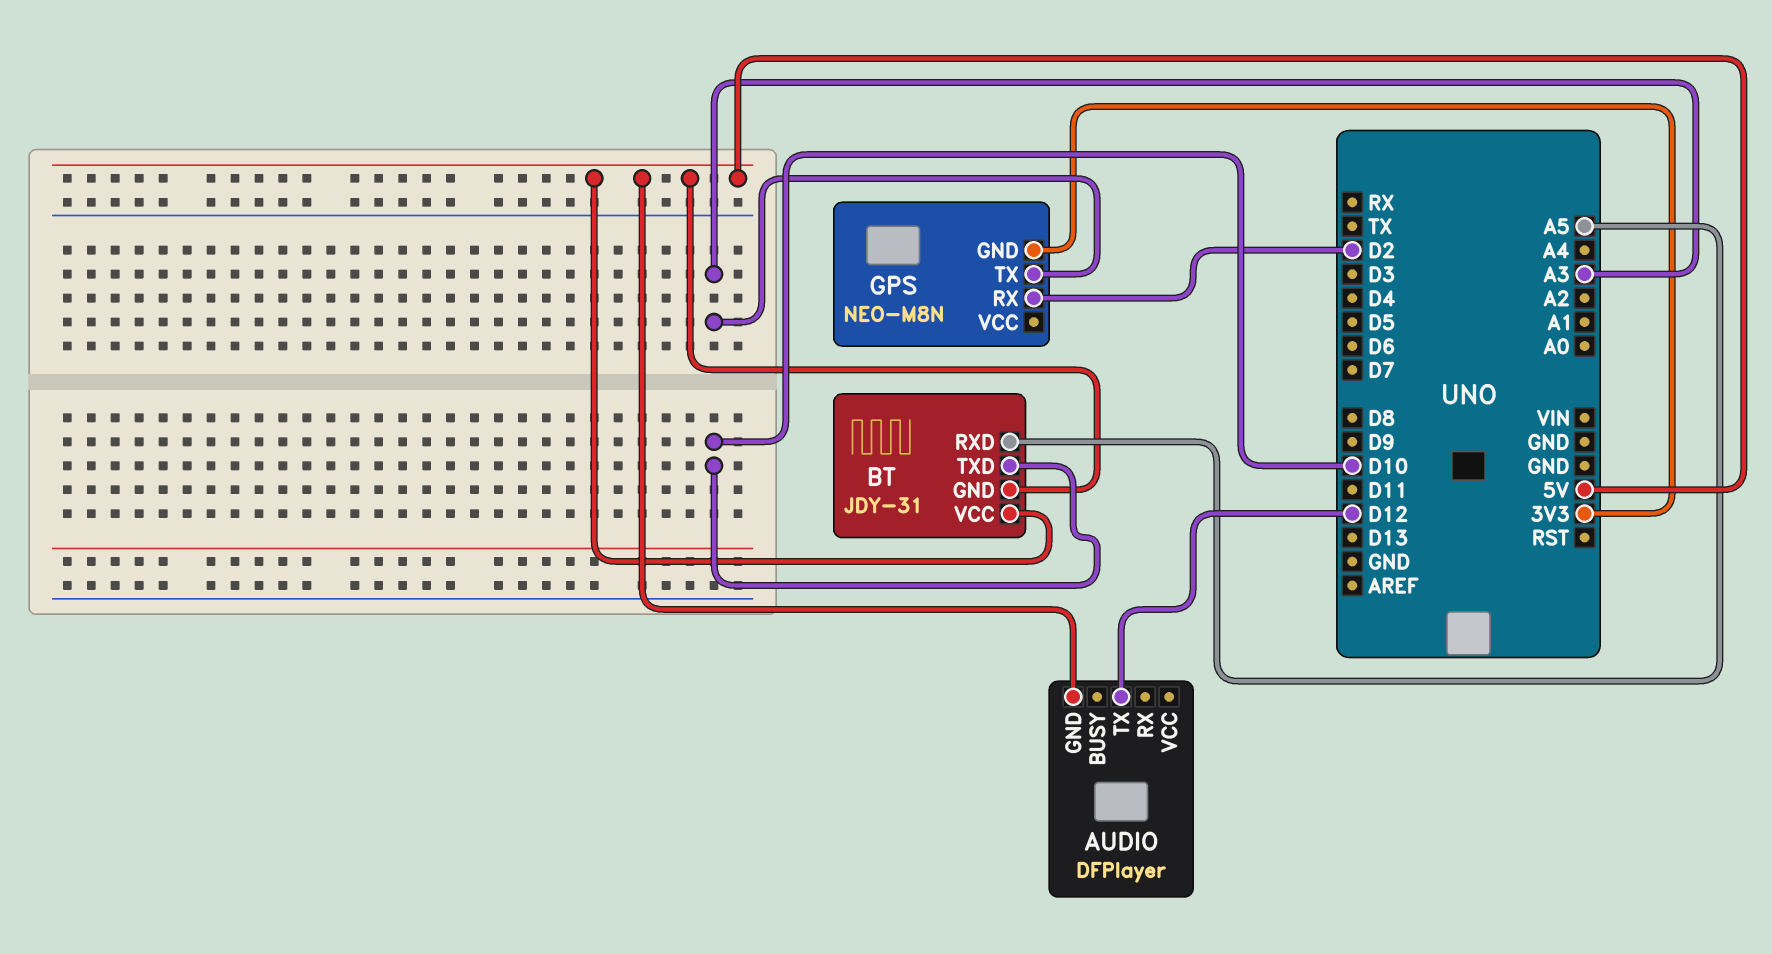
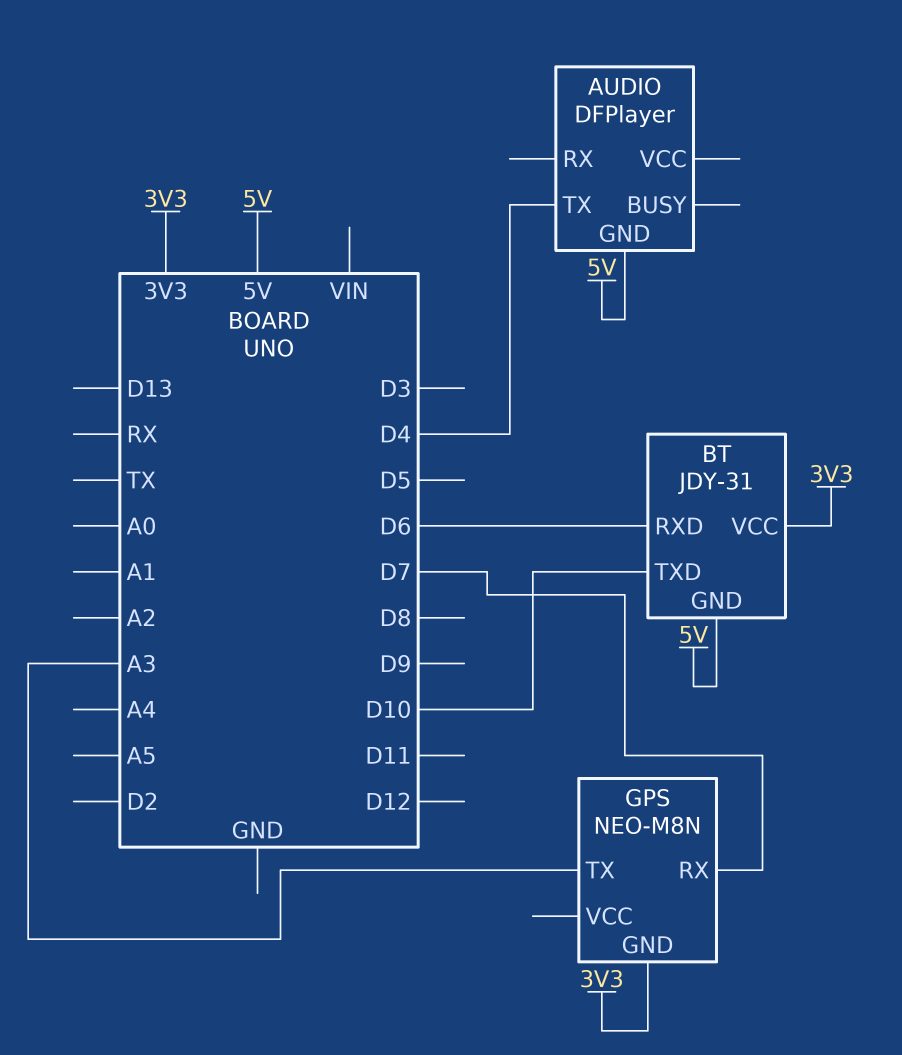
AUDIO pin TX: D12 -> D4
BT pin RXD: A5 -> D6
BT pin VCC: 5V -> 3V3
GPS pin RX: D2 -> D7

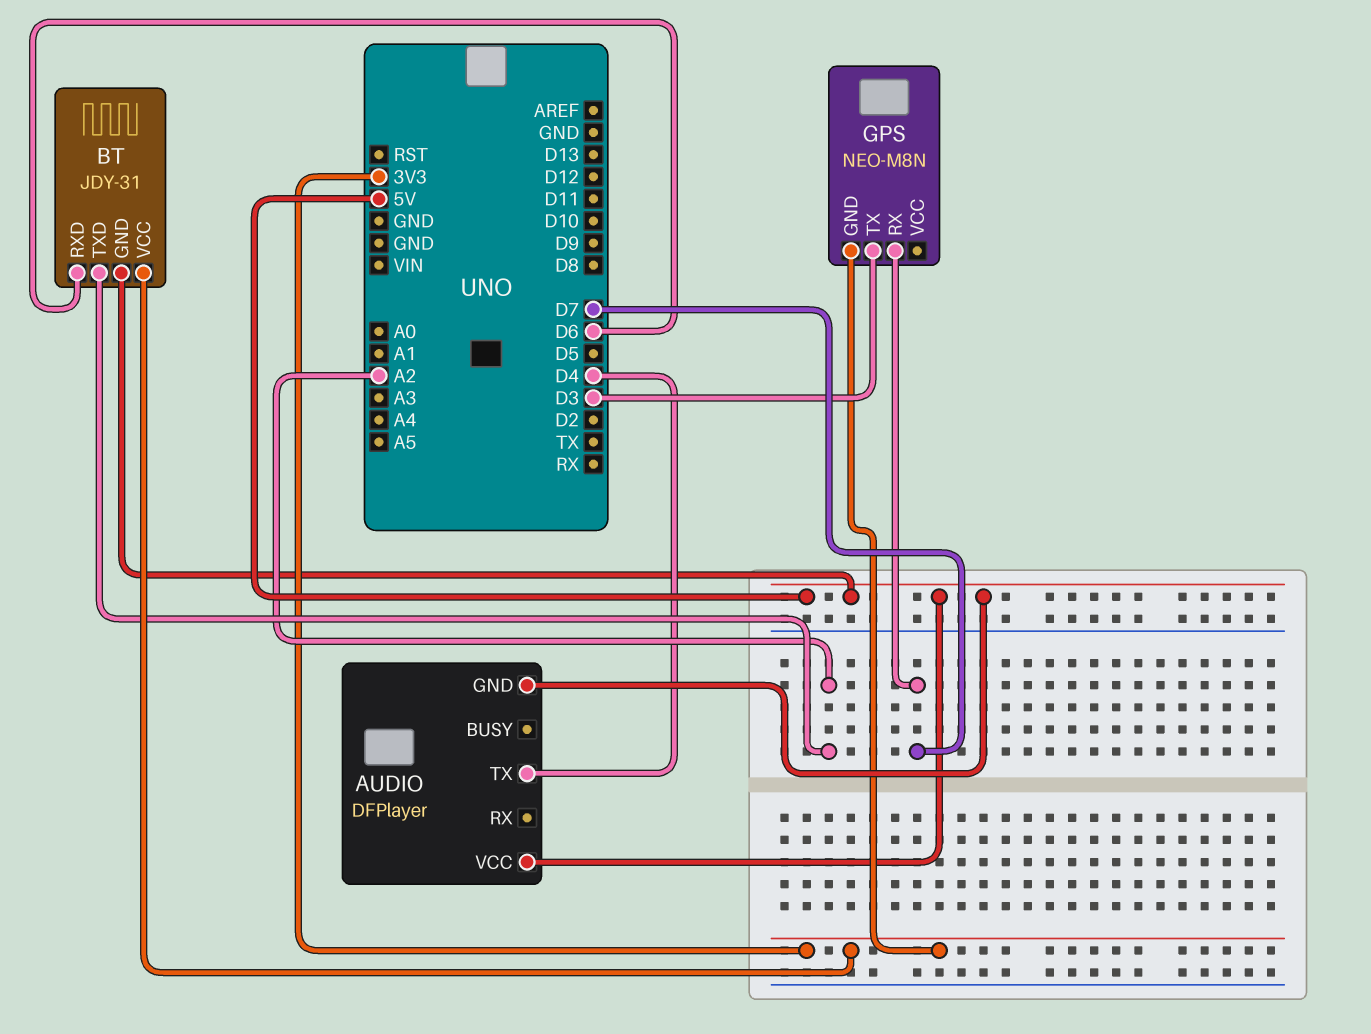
AUDIO pin VCC: none -> 5V
BT pin TXD: D10 -> A2
GPS pin TX: A3 -> D3

